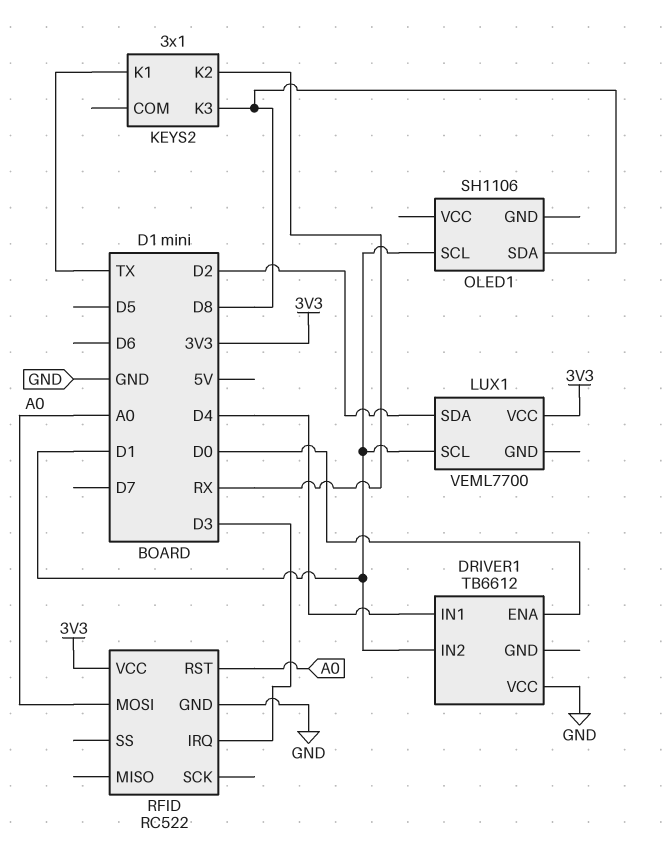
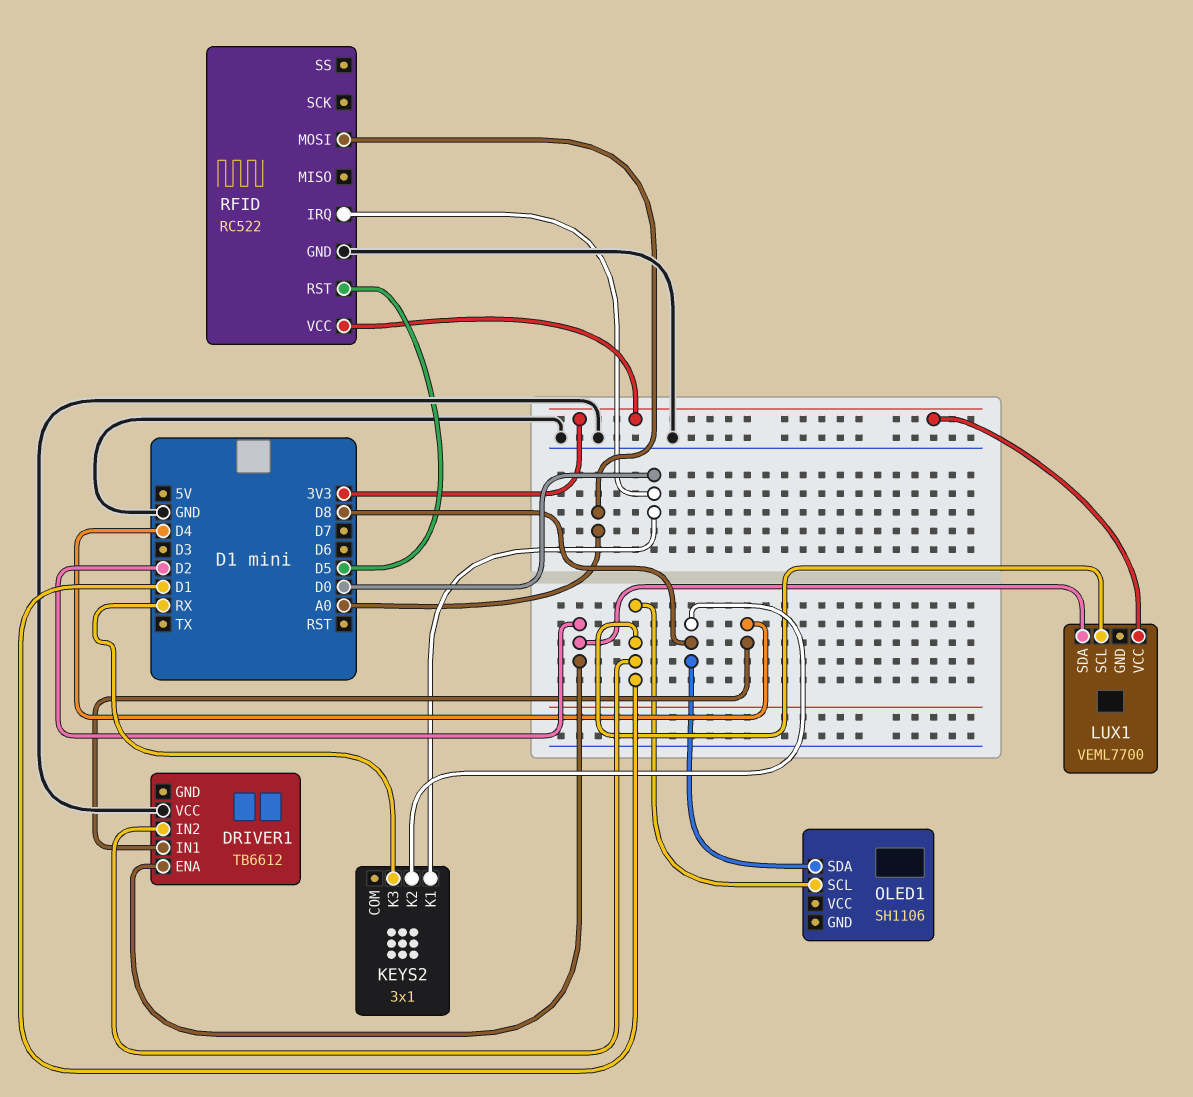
DRIVER1 pin ENA: D0 -> D2
KEYS2 pin K1: TX -> D0
KEYS2 pin K2: RX -> D8
KEYS2 pin K3: D8 -> RX
RFID pin IRQ: D3 -> D0
RFID pin RST: A0 -> D5

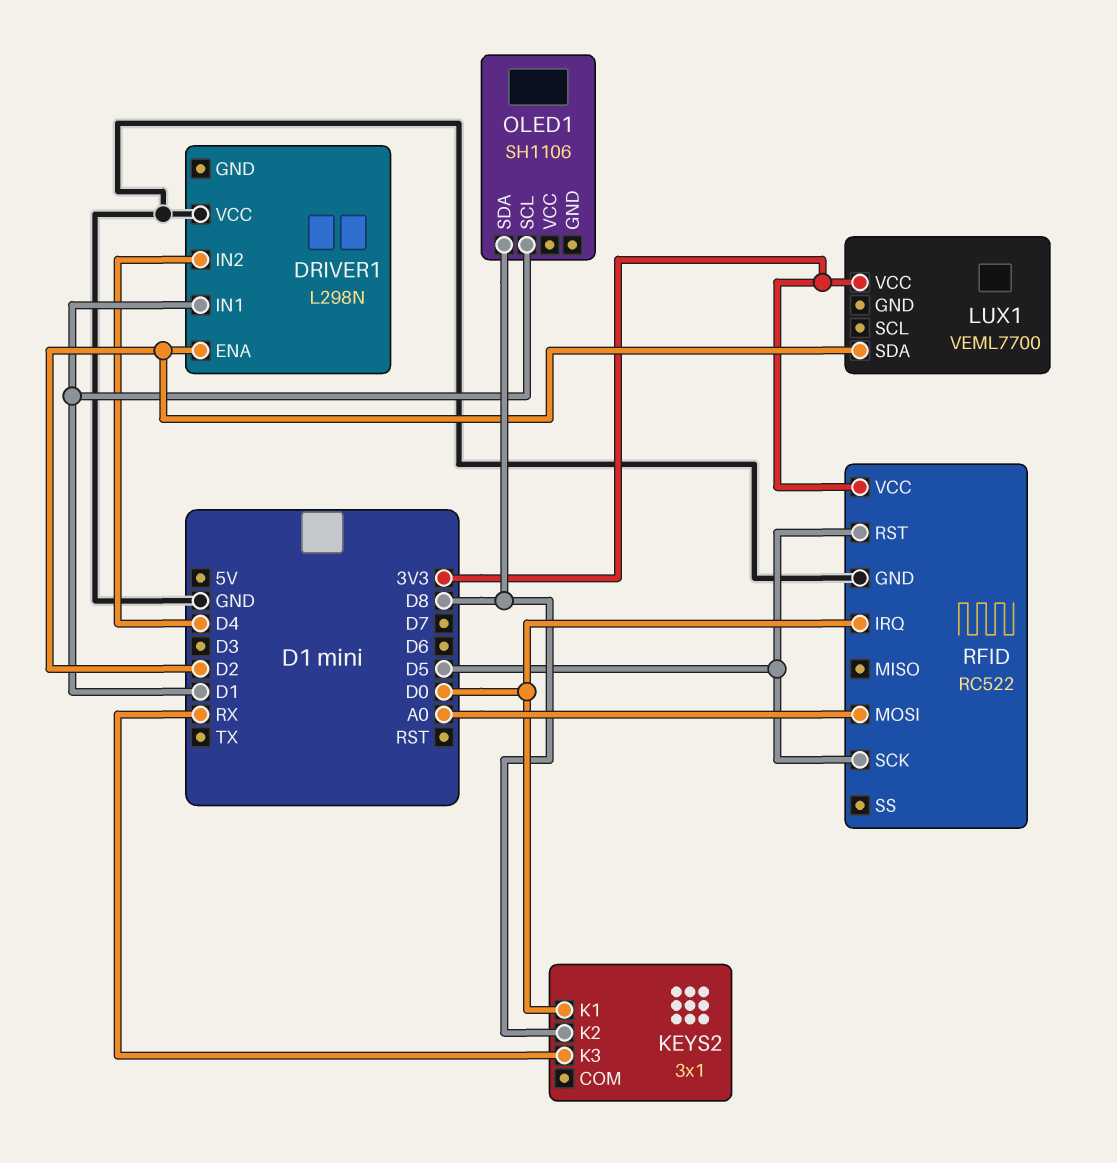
DRIVER1: TB6612 -> L298N
DRIVER1 pin IN1: D4 -> D1
DRIVER1 pin IN2: D1 -> D4
LUX1 pin SCL: D1 -> none
RFID pin SCK: none -> D5

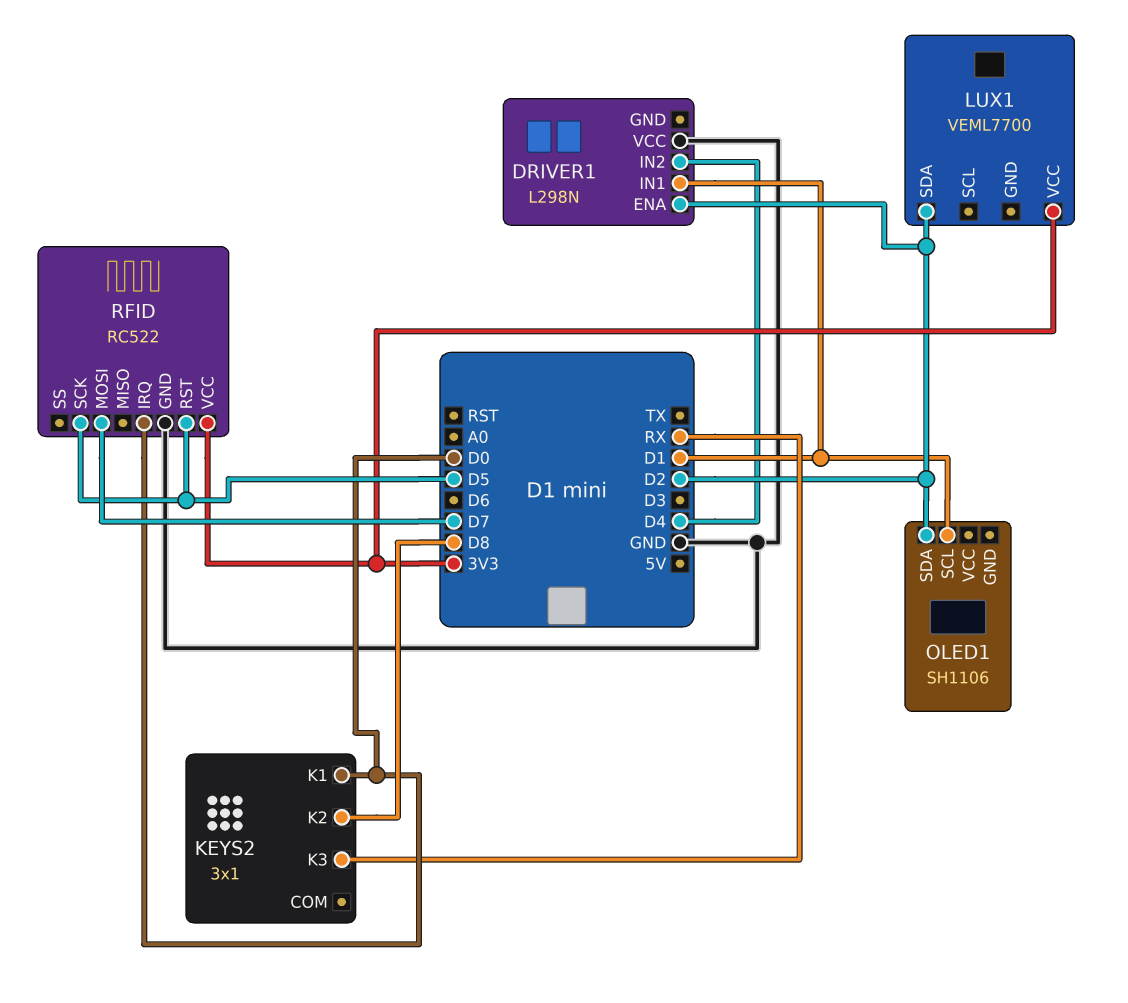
OLED1 pin SDA: D8 -> D2
RFID pin MOSI: A0 -> D7

